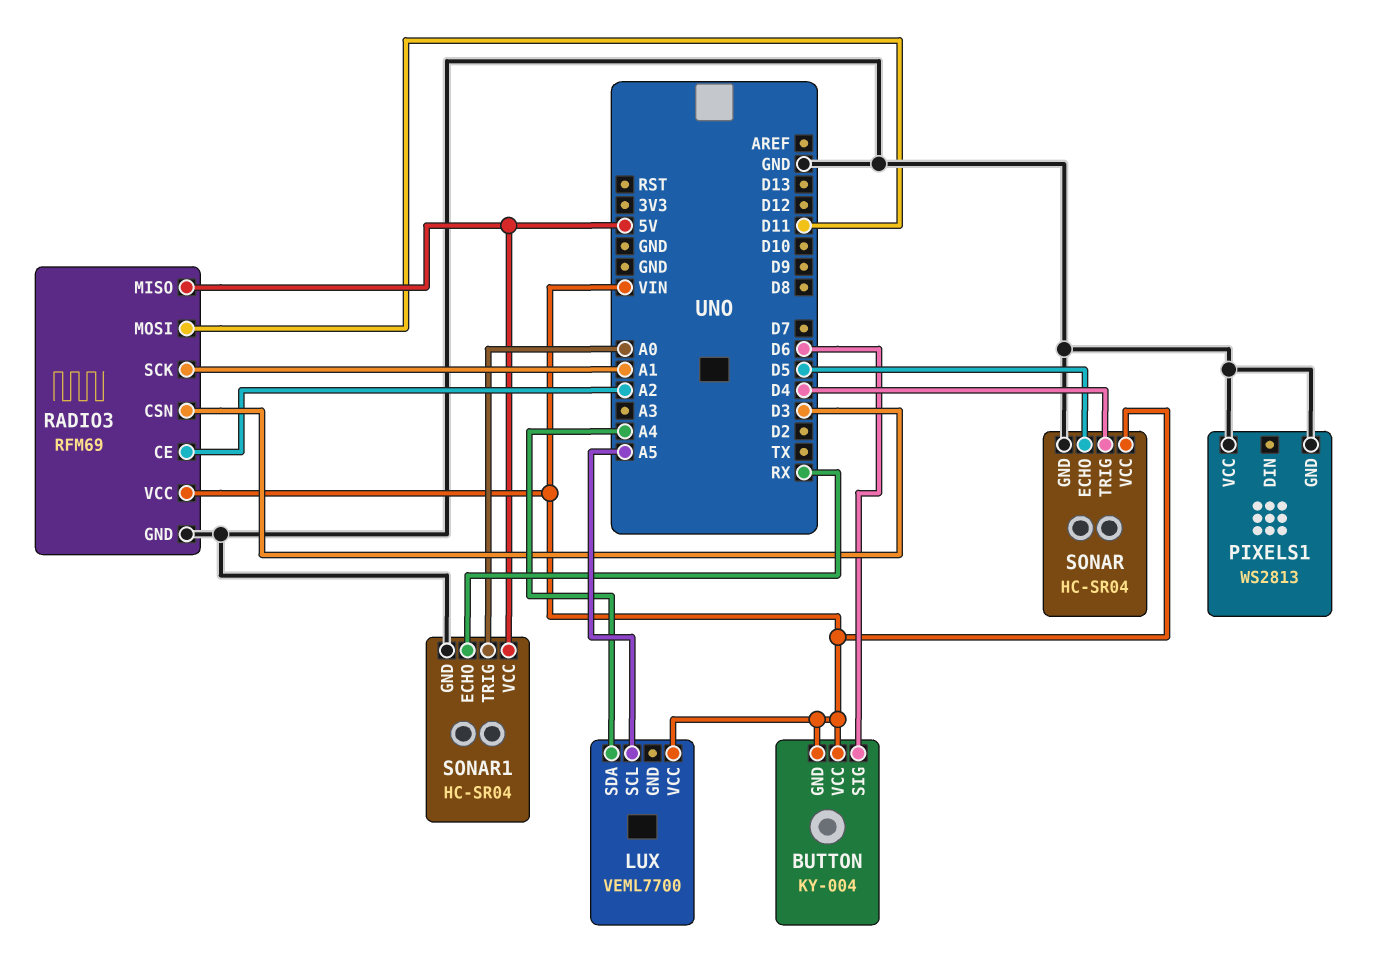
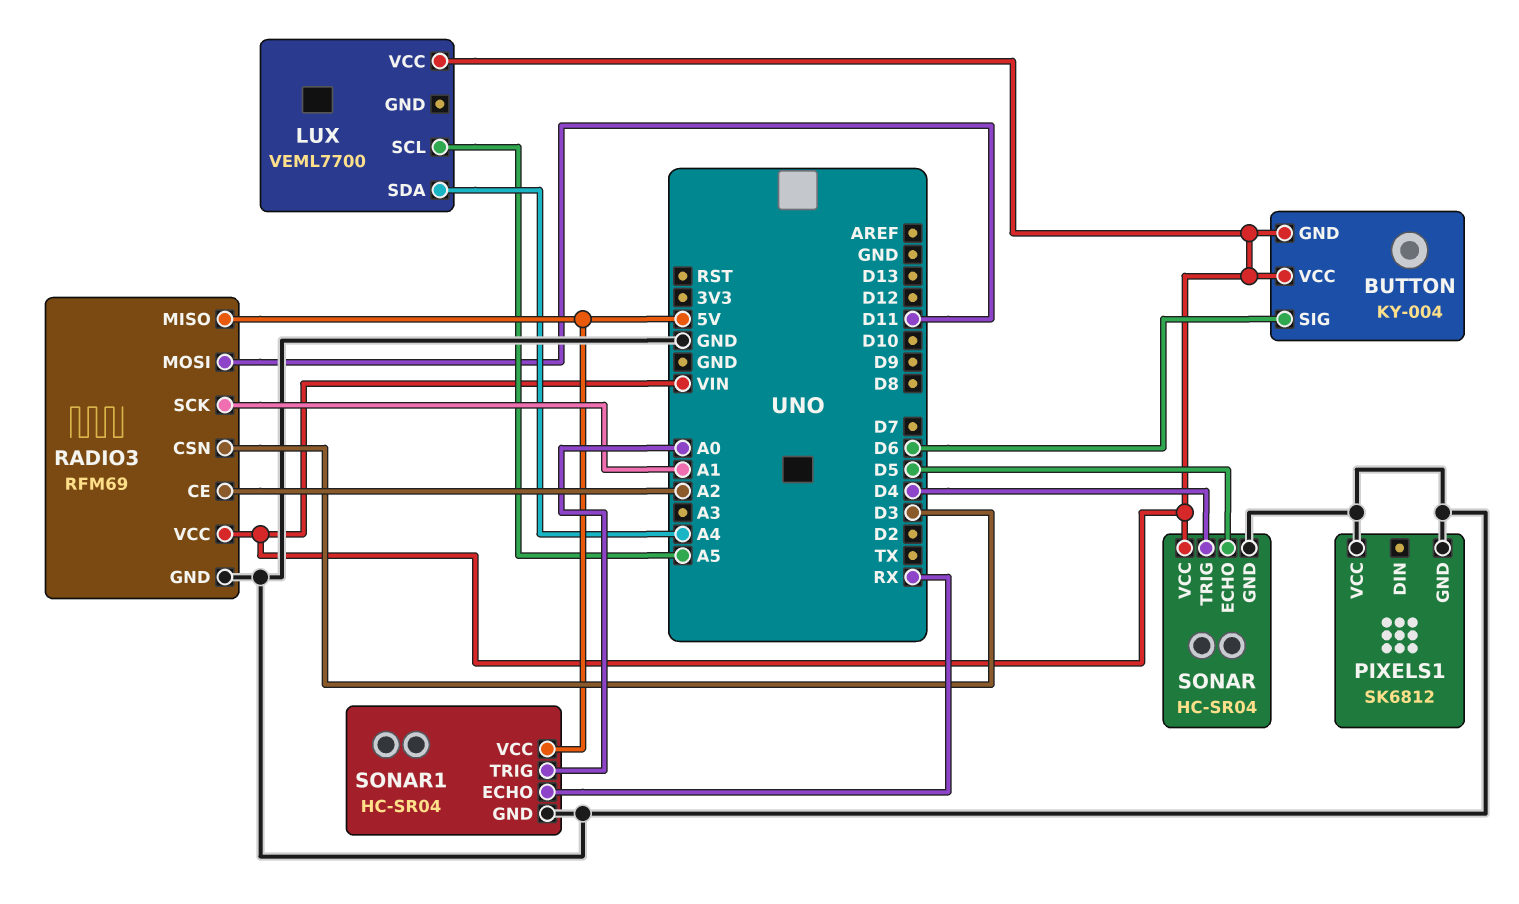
PIXELS1: WS2813 -> SK6812

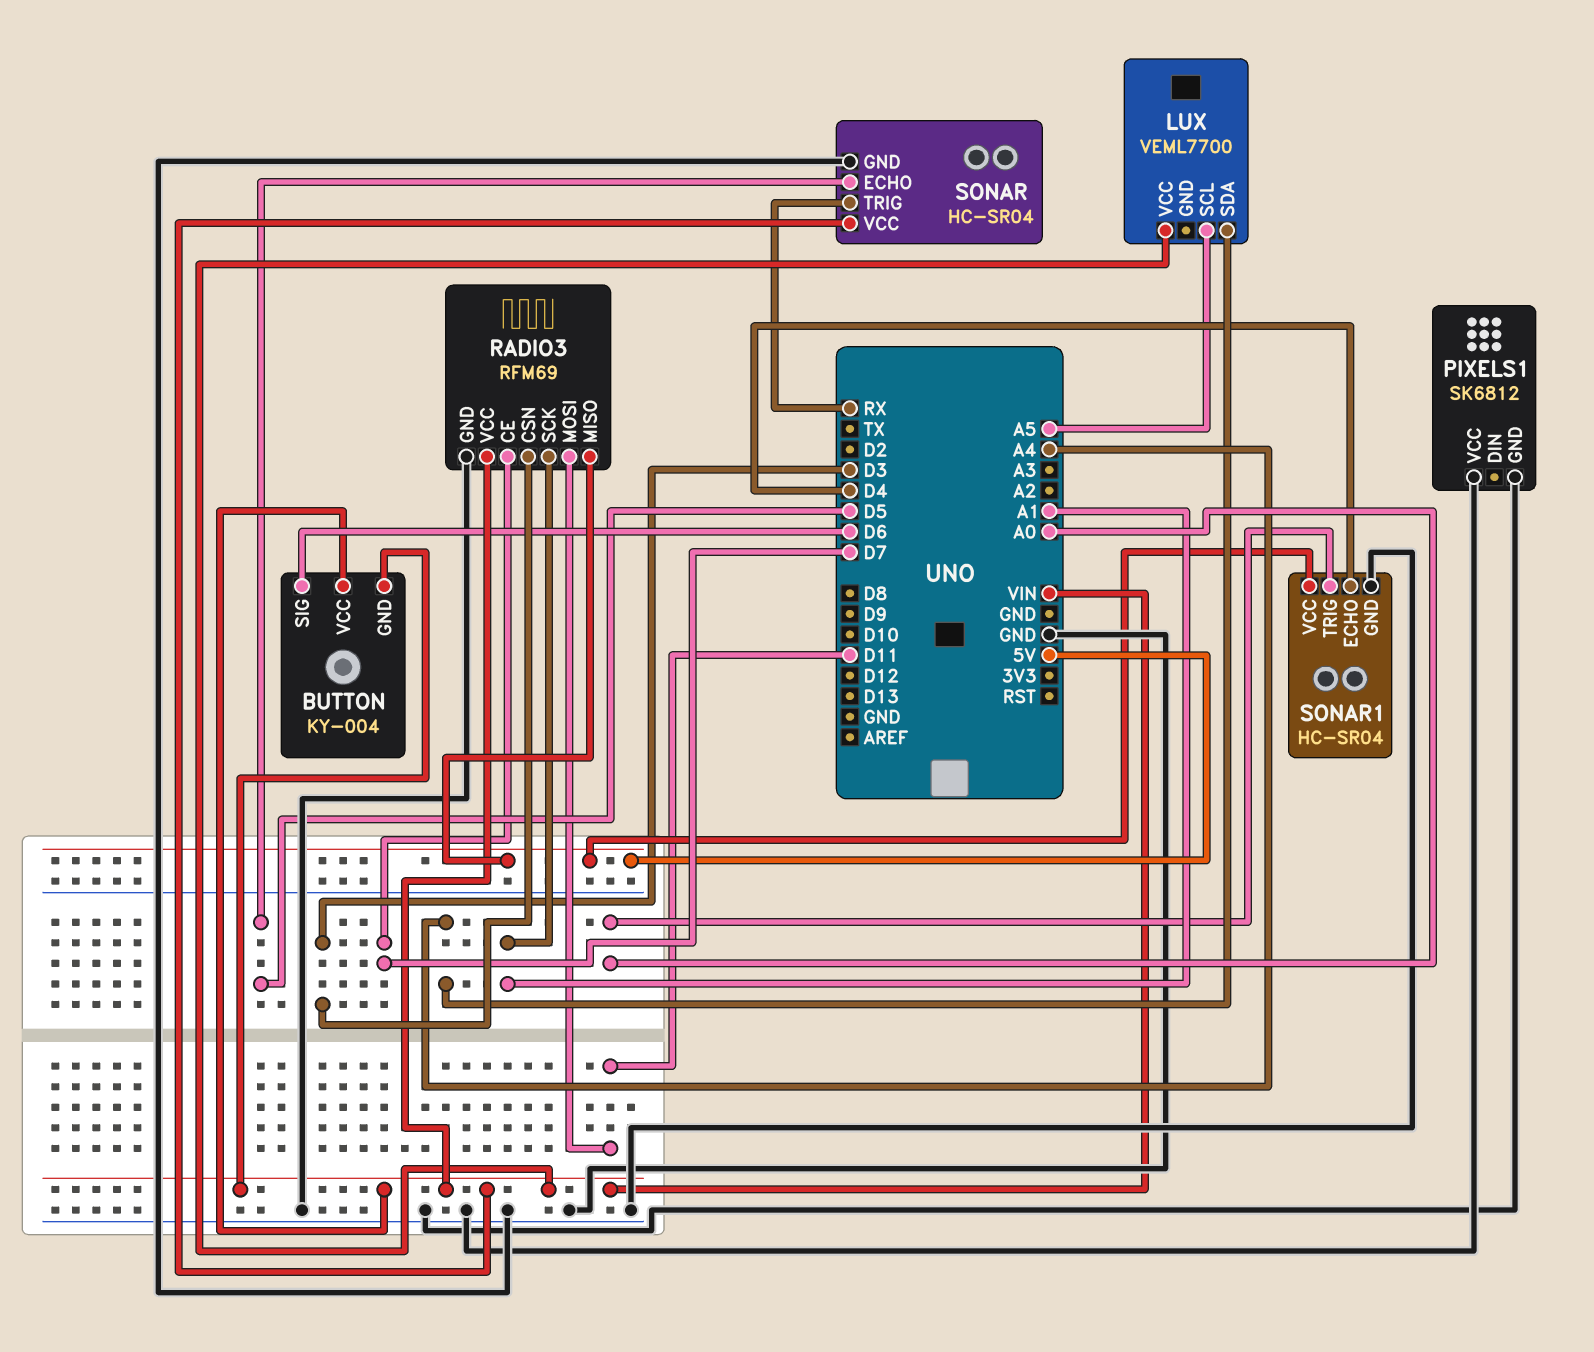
RADIO3 pin CE: A2 -> D7
SONAR pin TRIG: D4 -> RX
SONAR1 pin ECHO: RX -> D4

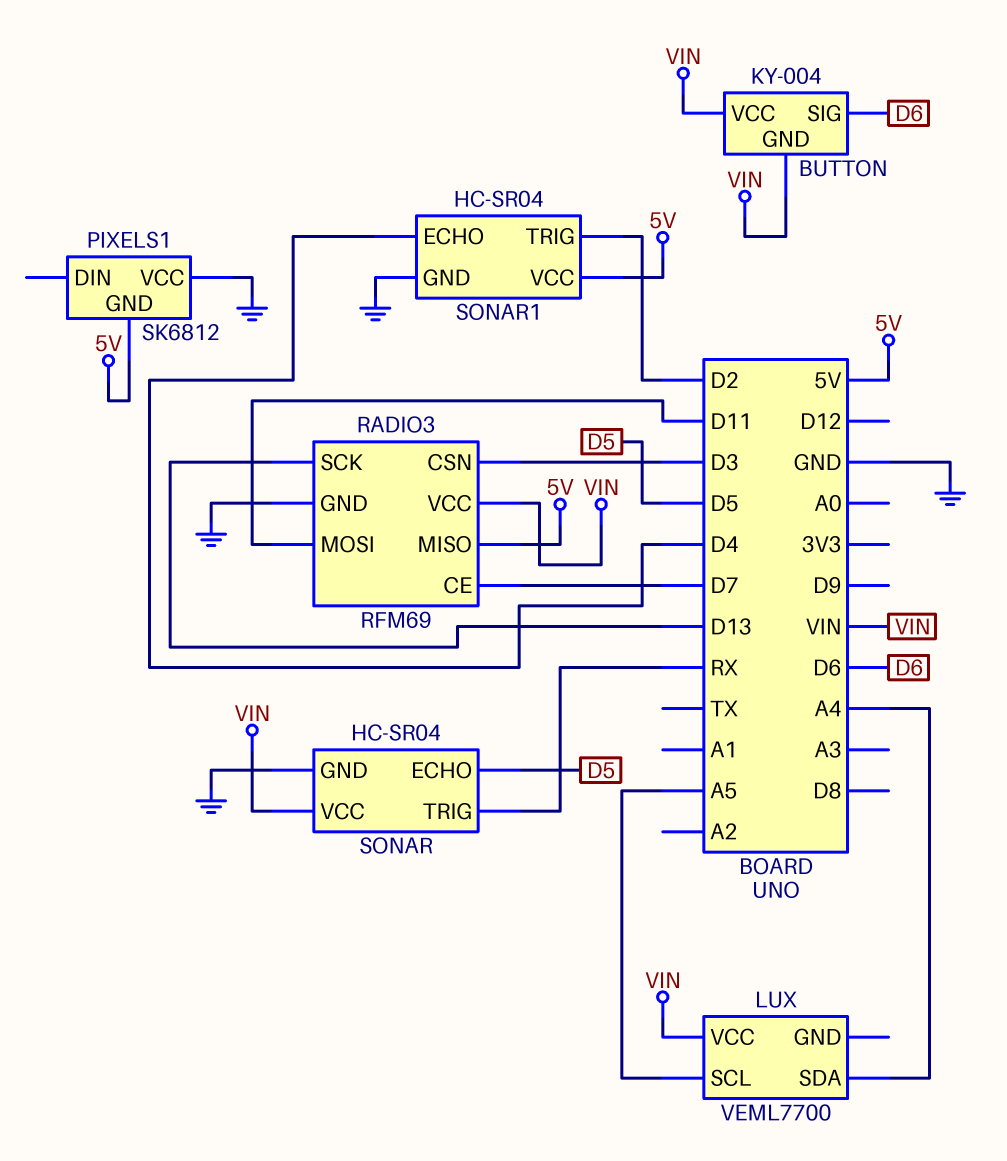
PIXELS1 pin GND: GND -> 5V
RADIO3 pin SCK: A1 -> D13
SONAR1 pin TRIG: A0 -> D2

